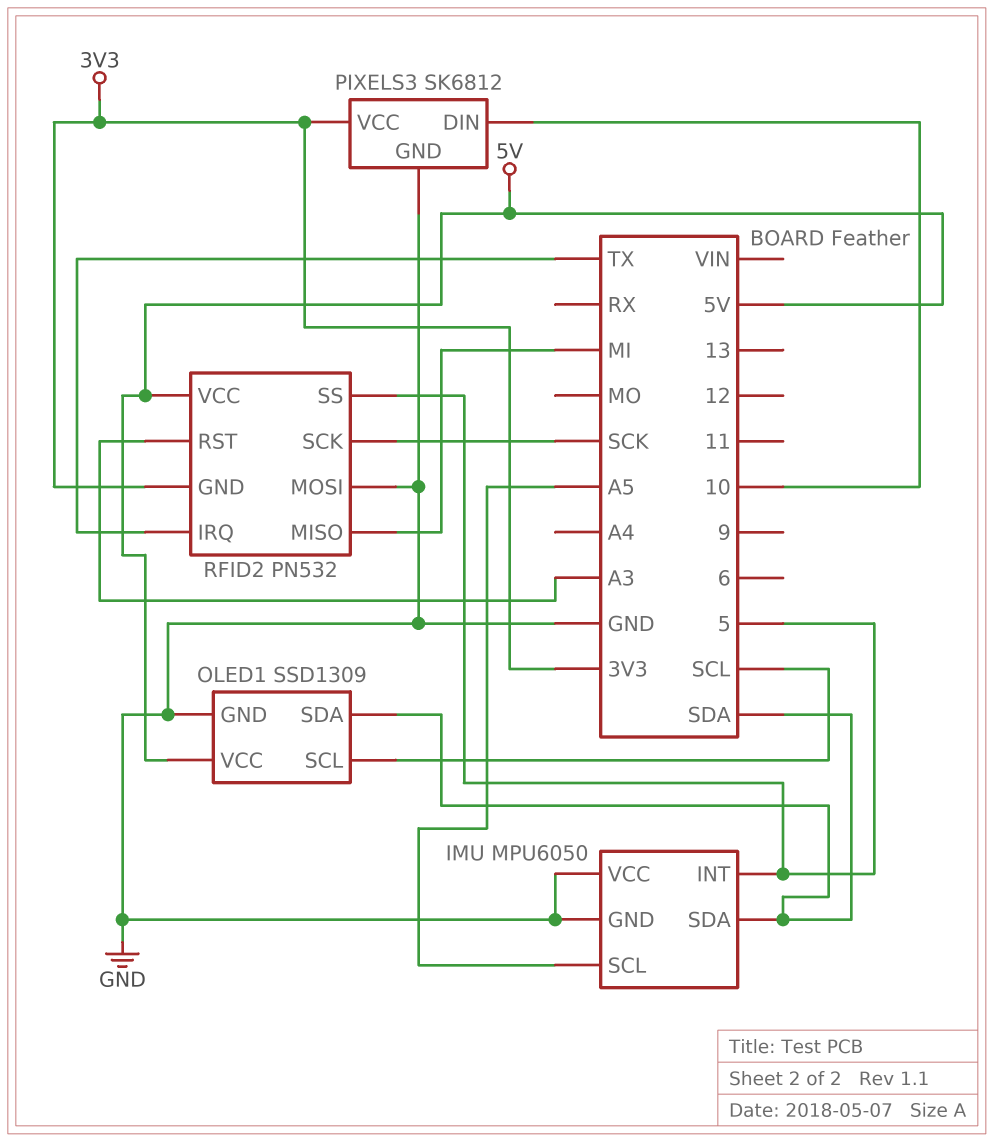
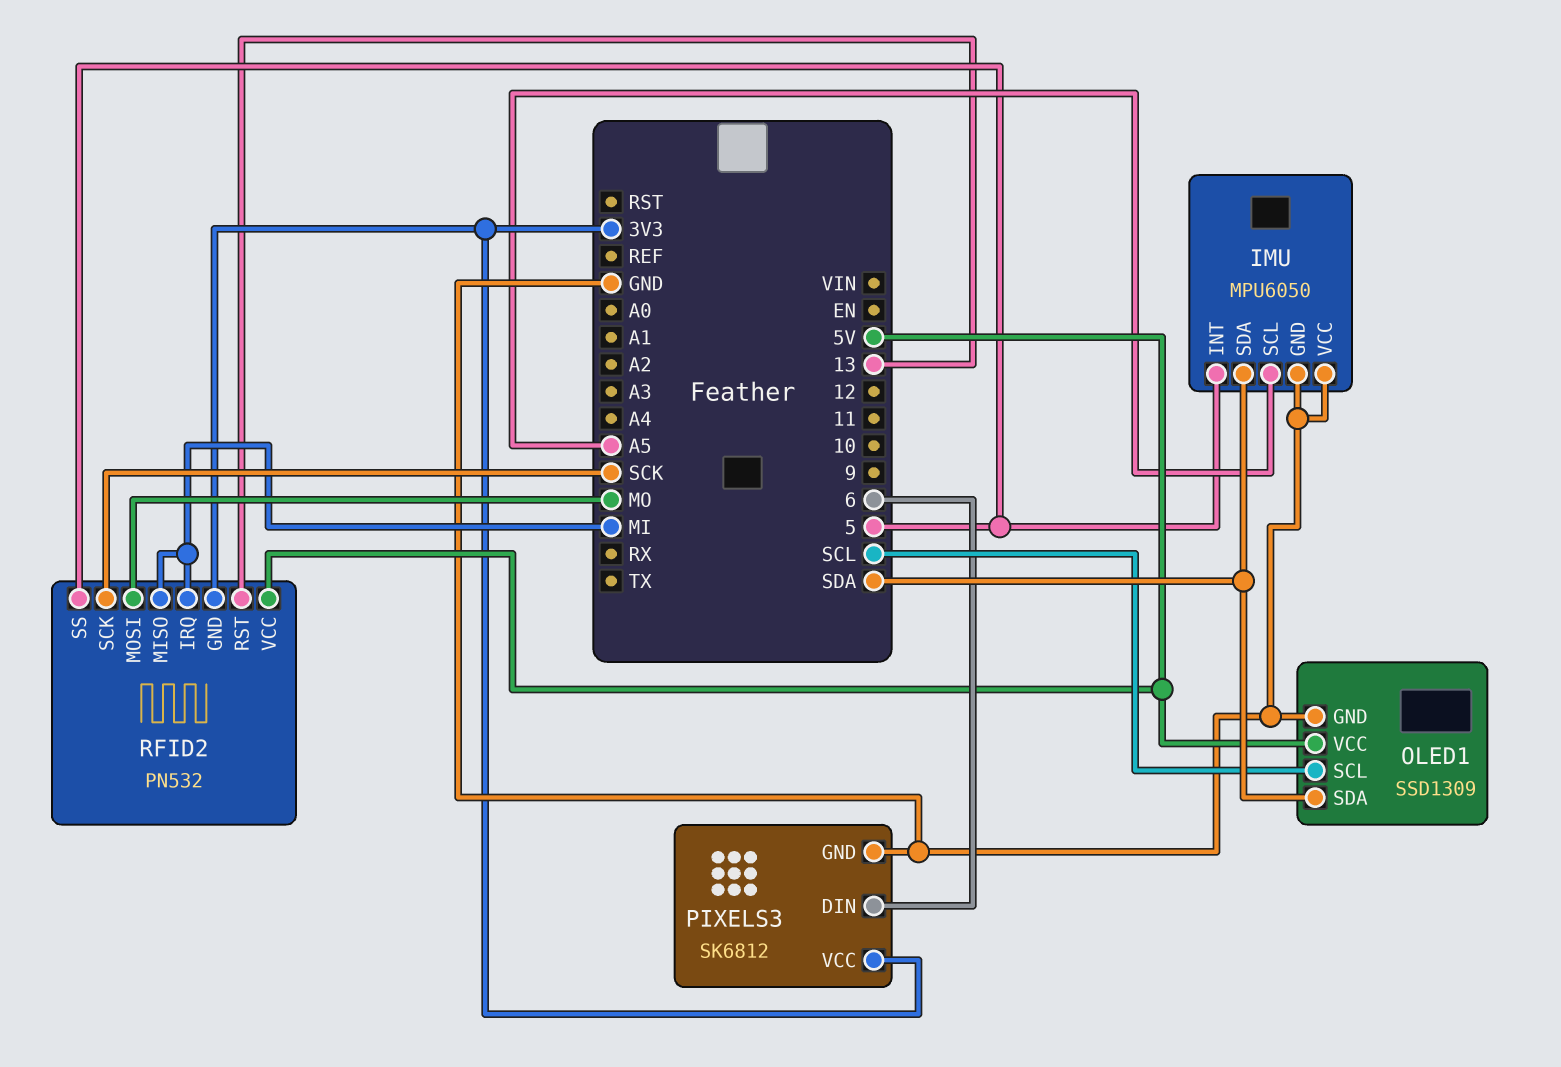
PIXELS3 pin DIN: 10 -> 6
RFID2 pin IRQ: TX -> MI
RFID2 pin MOSI: GND -> MO
RFID2 pin RST: A3 -> 13

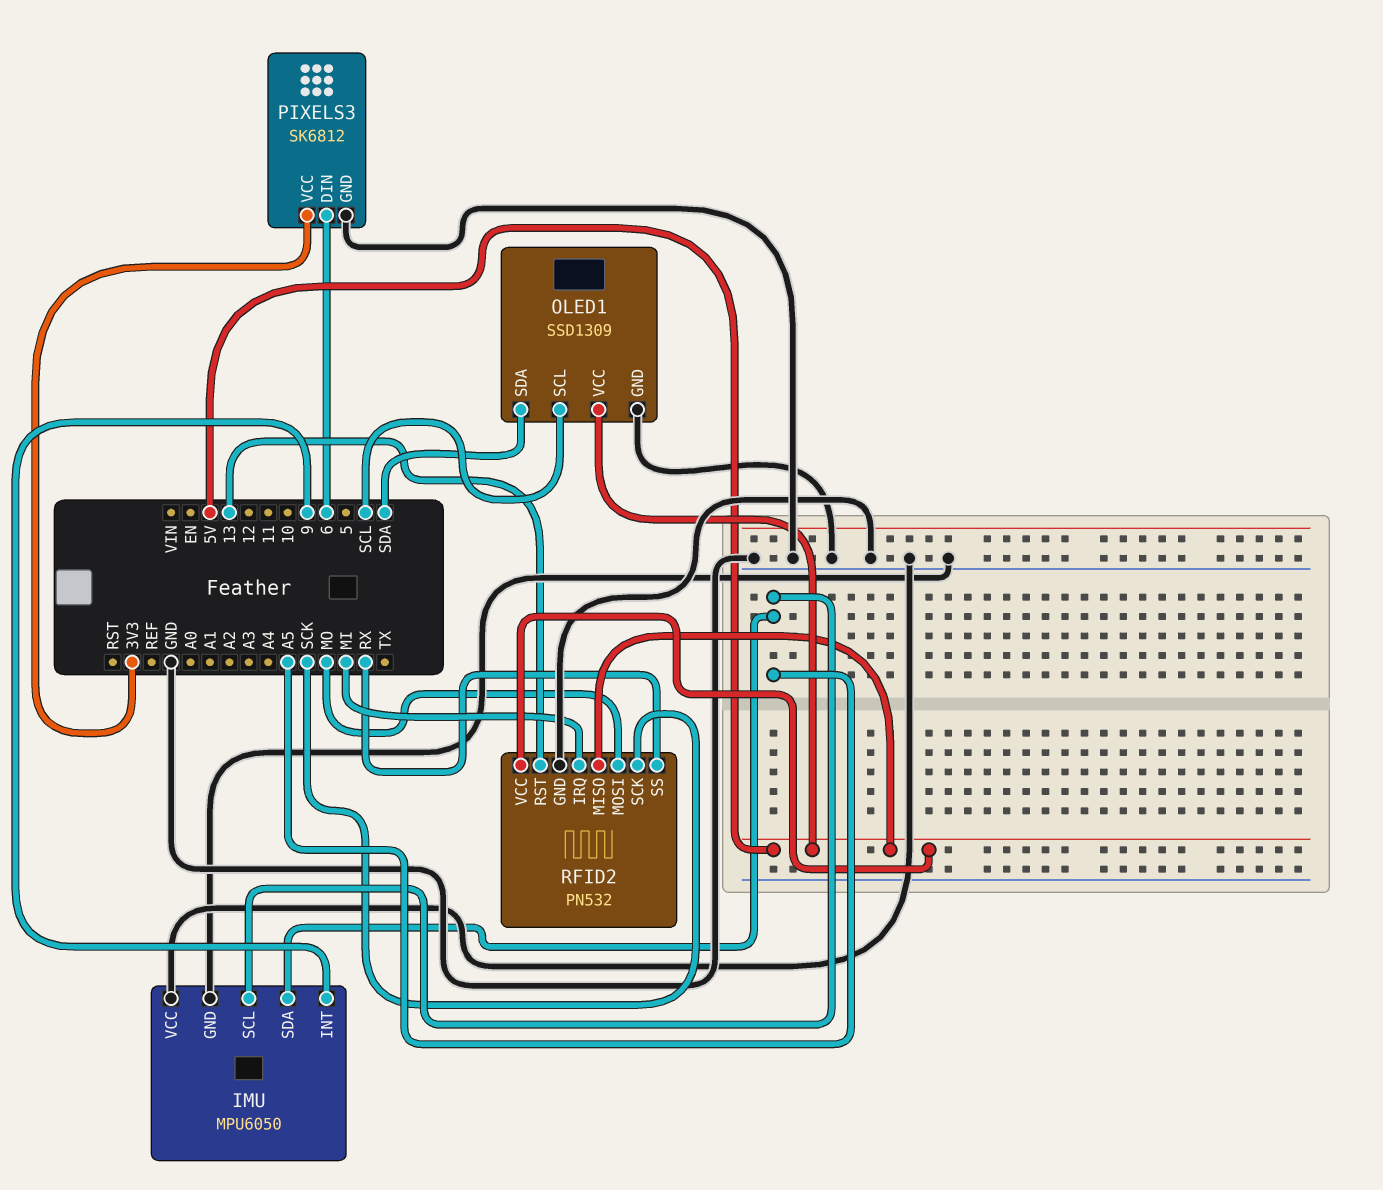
IMU pin INT: 5 -> 9
IMU pin SDA: SDA -> A5
RFID2 pin GND: 3V3 -> GND
RFID2 pin MISO: MI -> 5V
RFID2 pin SS: 5 -> RX

